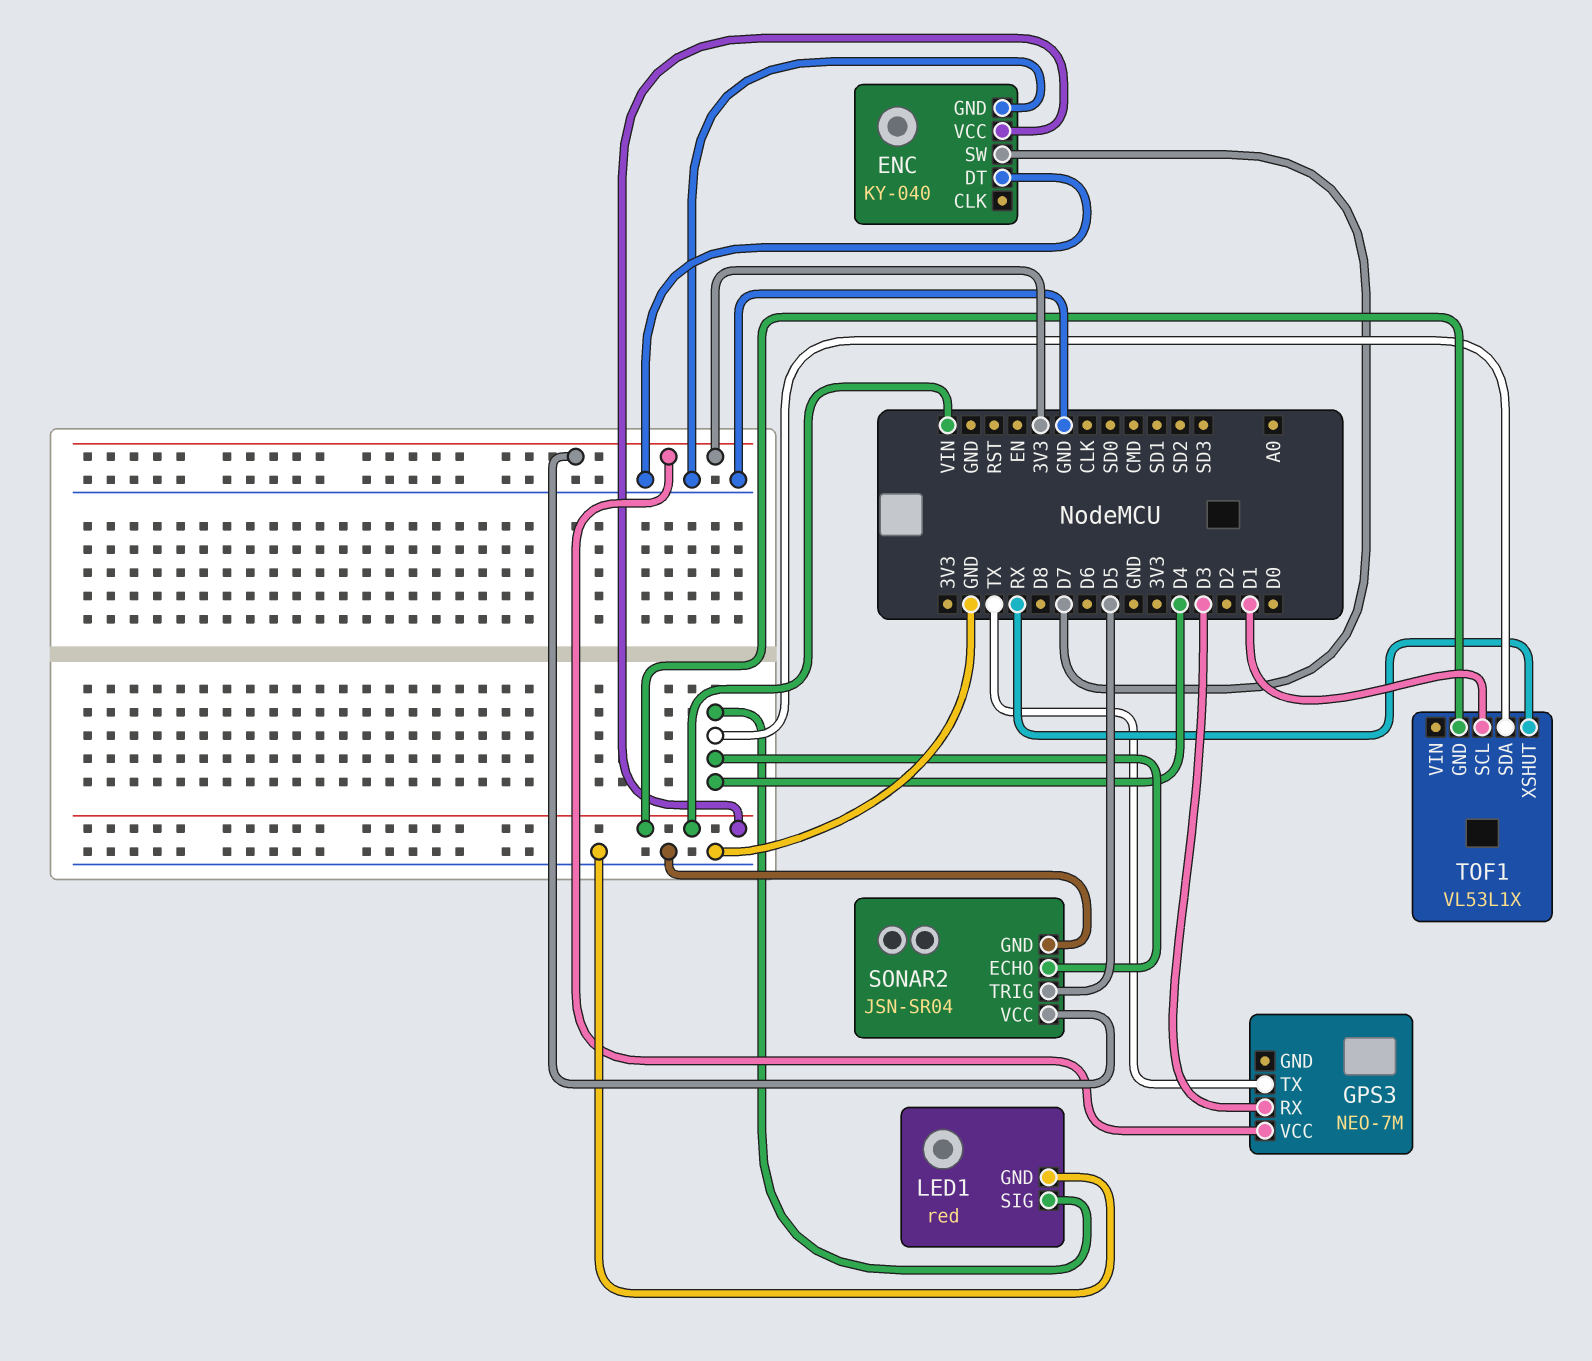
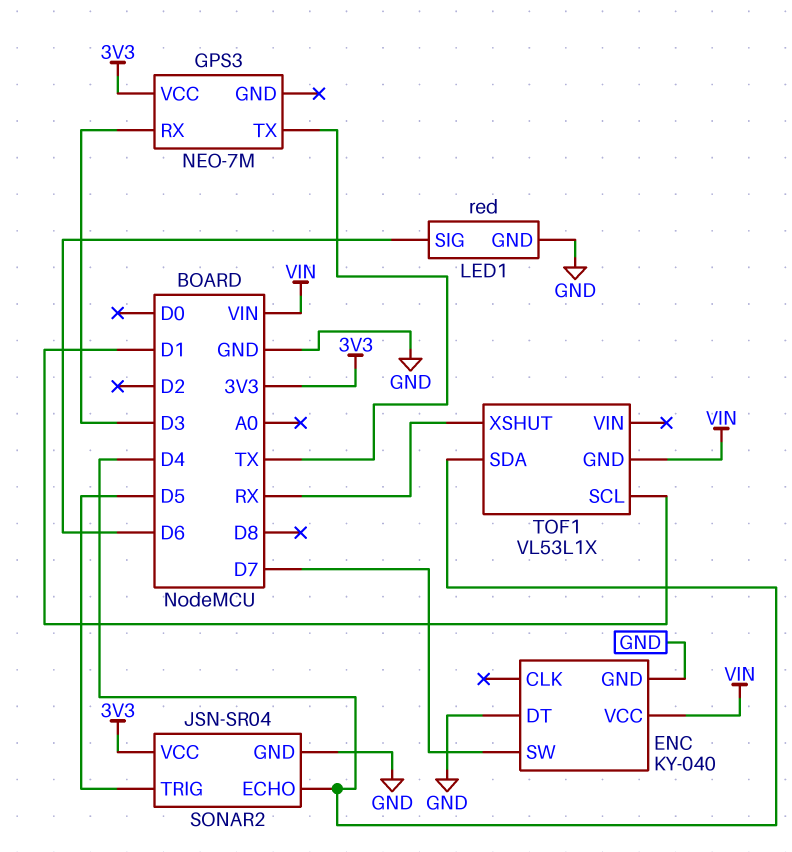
LED1 pin SIG: D4 -> D6

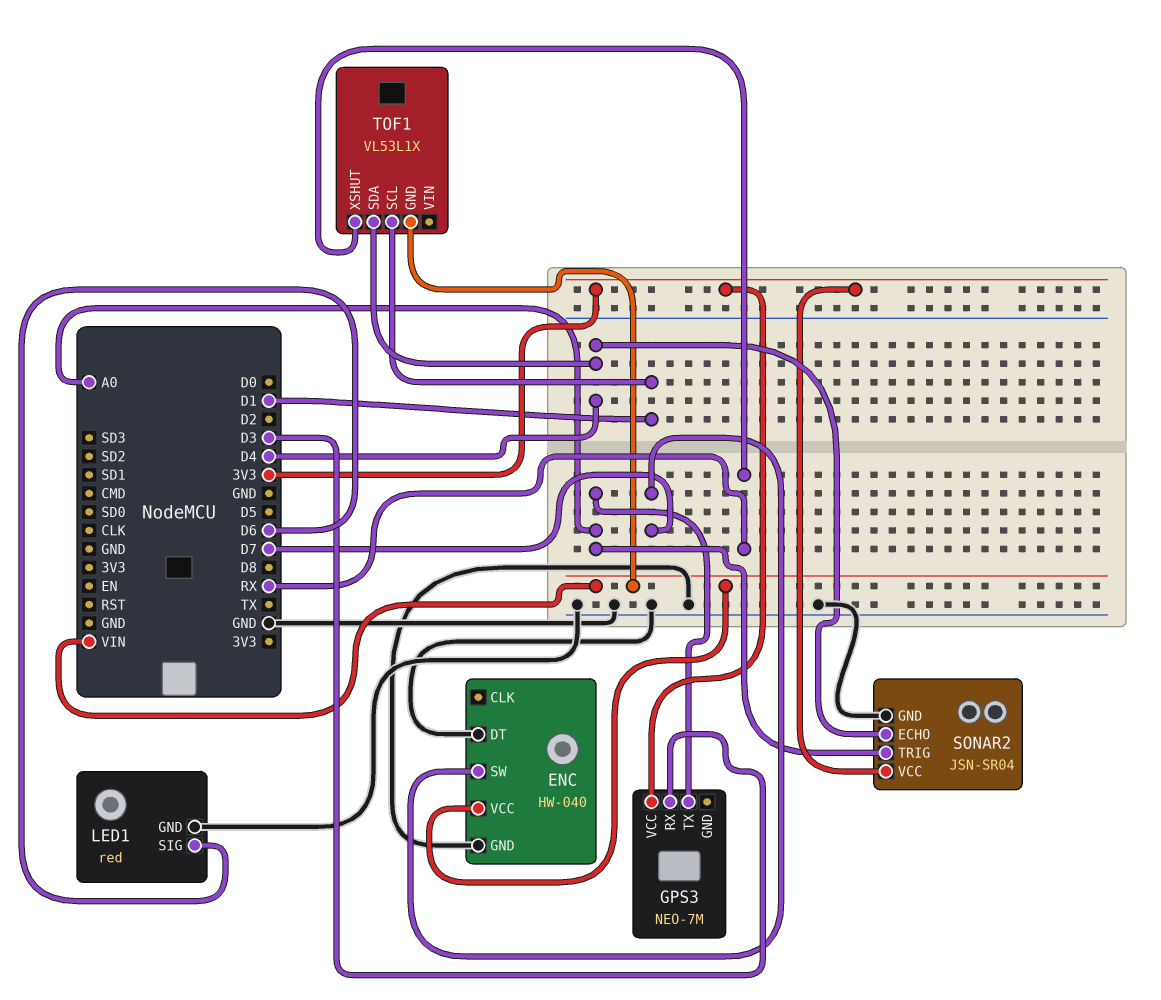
ENC: KY-040 -> HW-040
GPS3 pin TX: TX -> A0
SONAR2 pin TRIG: D5 -> A0

